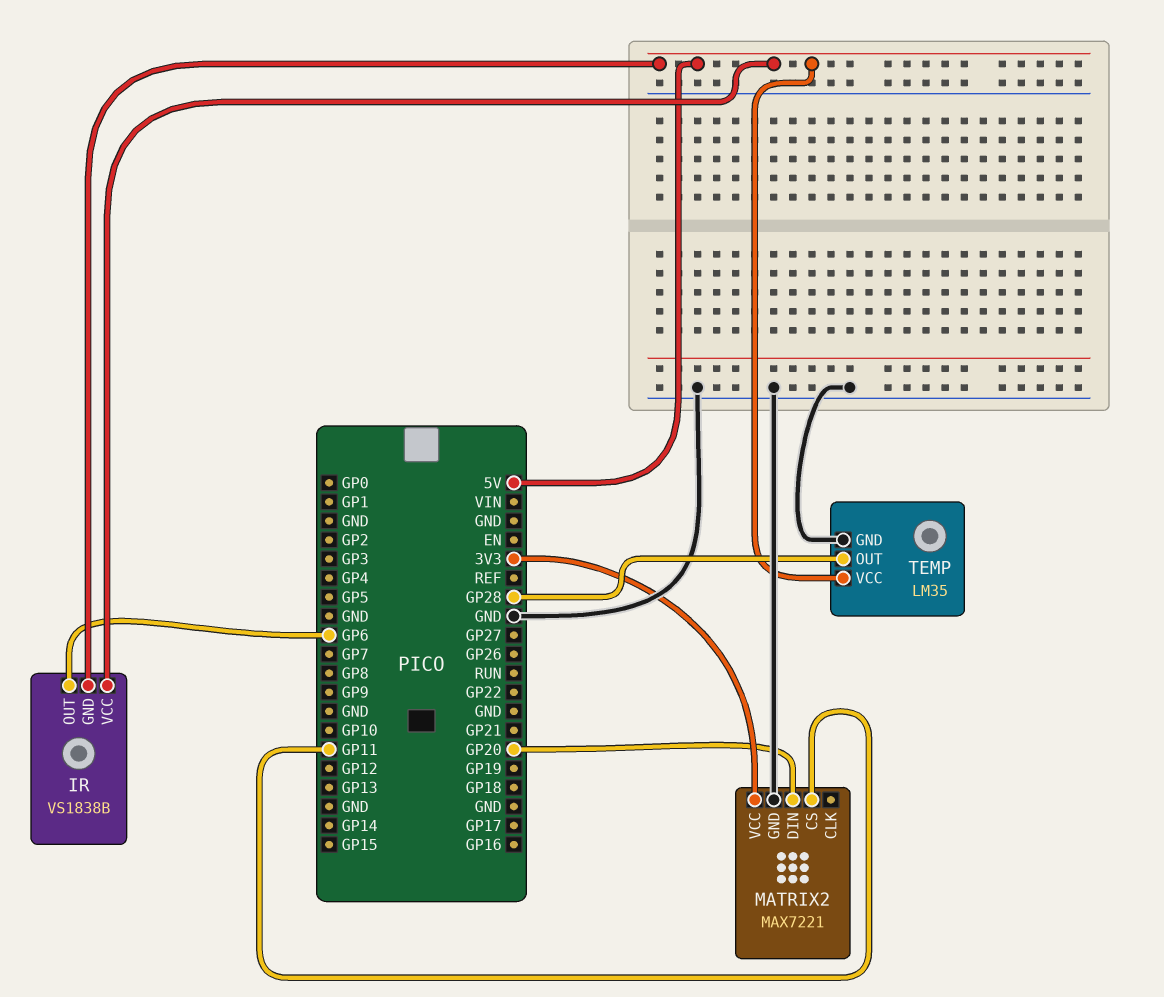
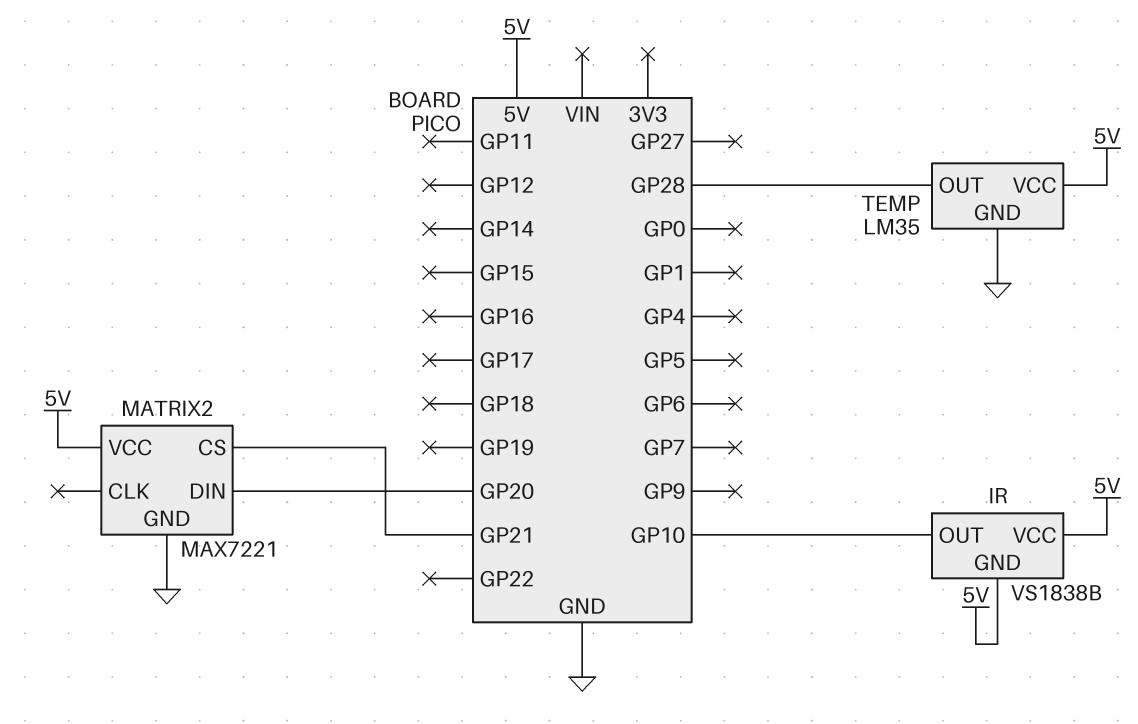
IR pin OUT: GP6 -> GP10
MATRIX2 pin CS: GP11 -> GP21
MATRIX2 pin VCC: 3V3 -> 5V

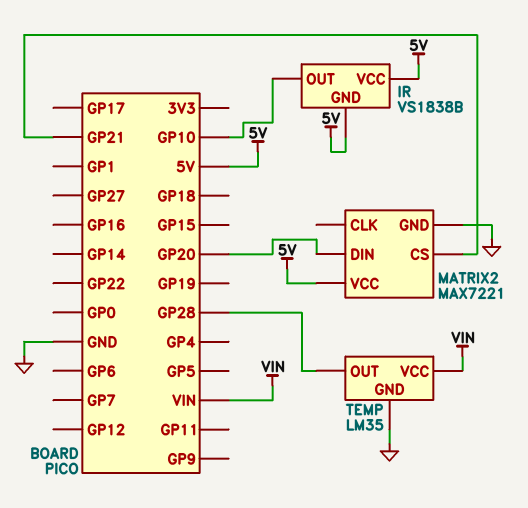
TEMP pin VCC: 5V -> VIN

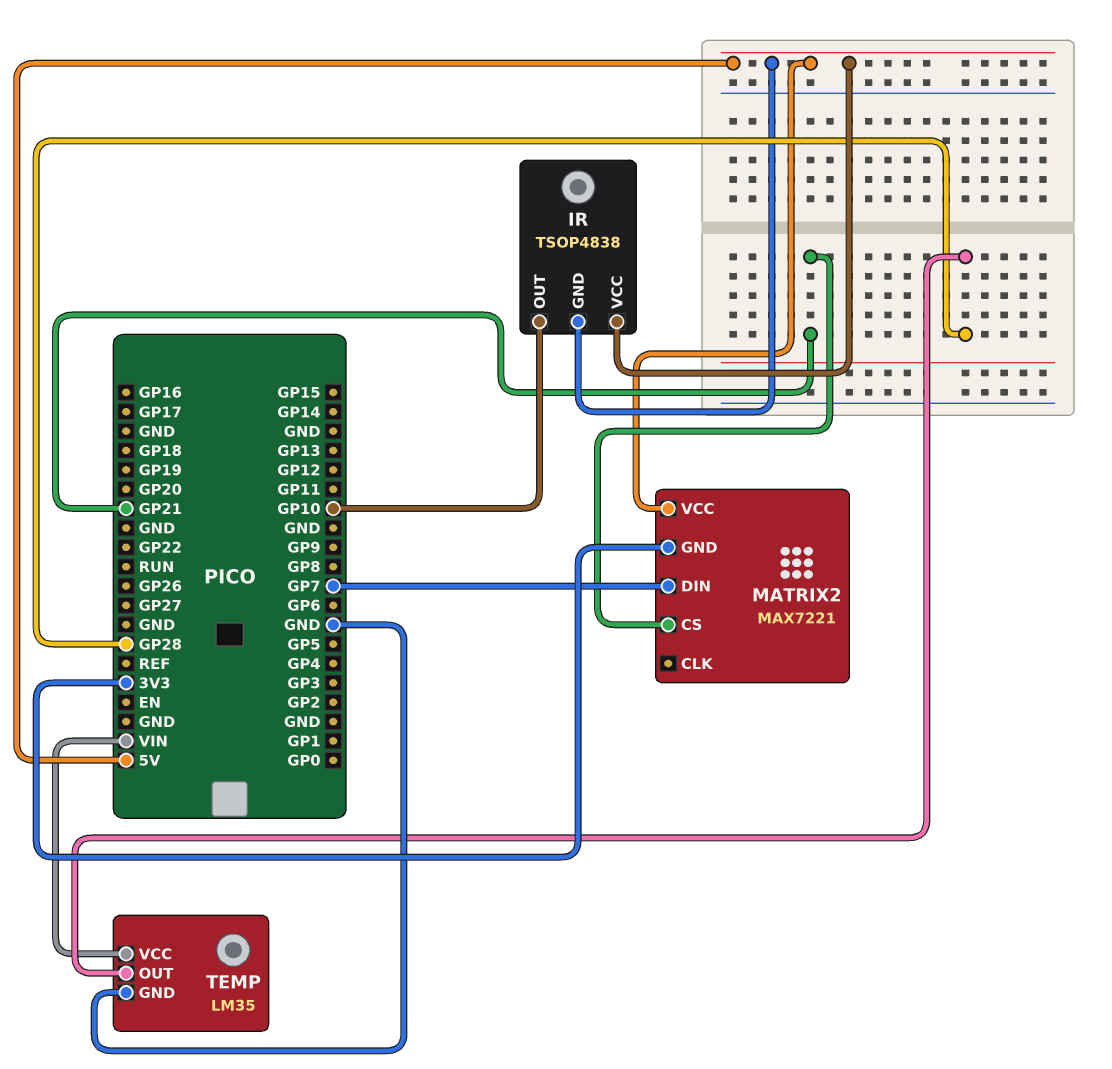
IR: VS1838B -> TSOP4838
MATRIX2 pin DIN: GP20 -> GP7
MATRIX2 pin GND: GND -> 3V3

